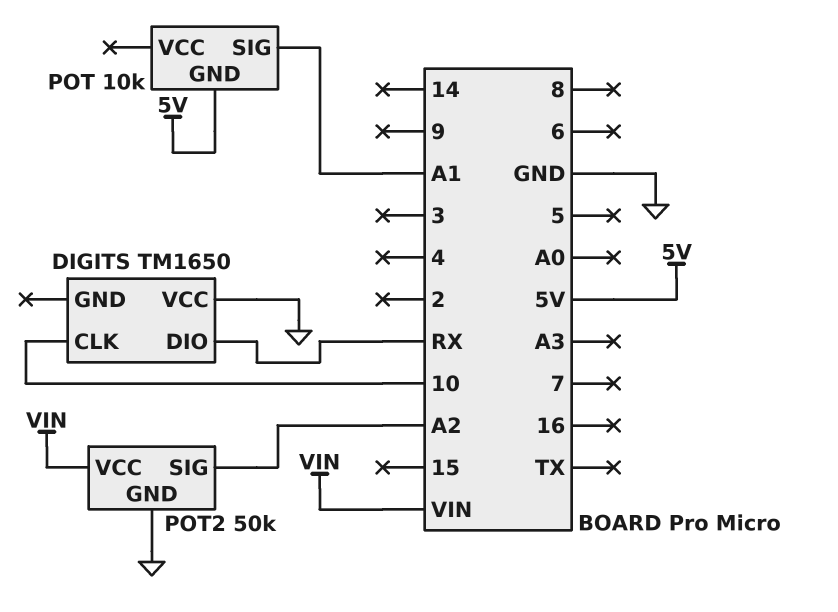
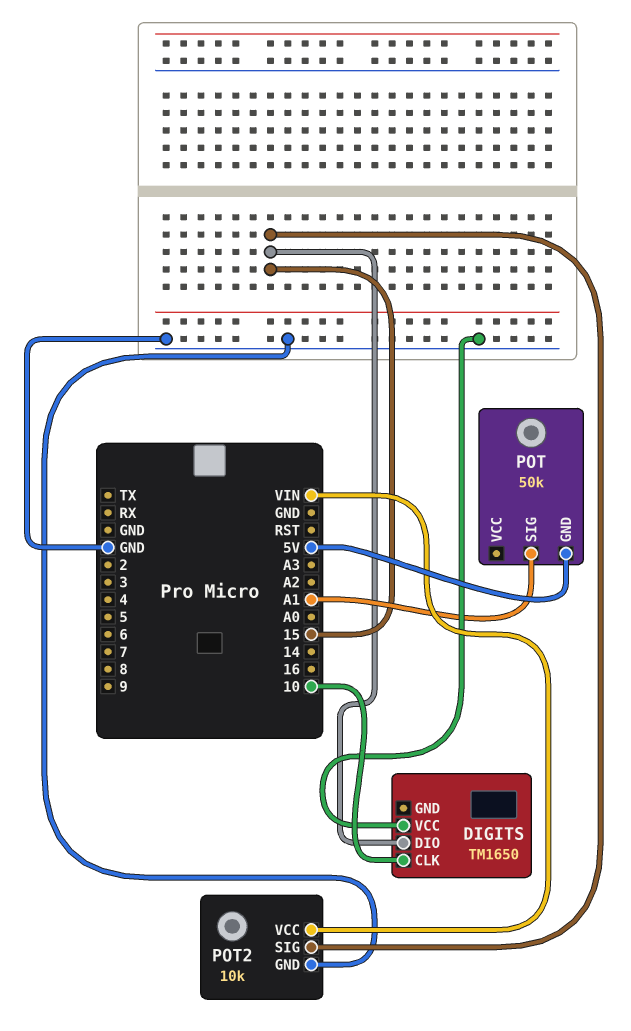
DIGITS pin DIO: RX -> 15
POT: 10k -> 50k
POT2: 50k -> 10k
POT2 pin SIG: A2 -> 15

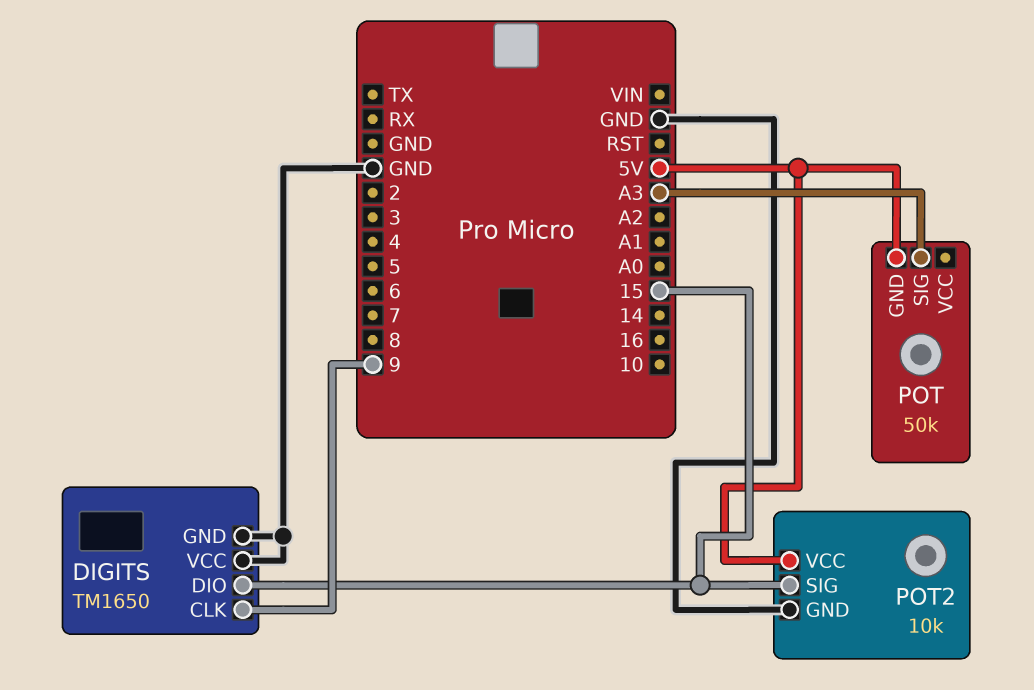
DIGITS pin CLK: 10 -> 9
DIGITS pin GND: none -> GND
POT pin SIG: A1 -> A3
POT2 pin VCC: VIN -> 5V

